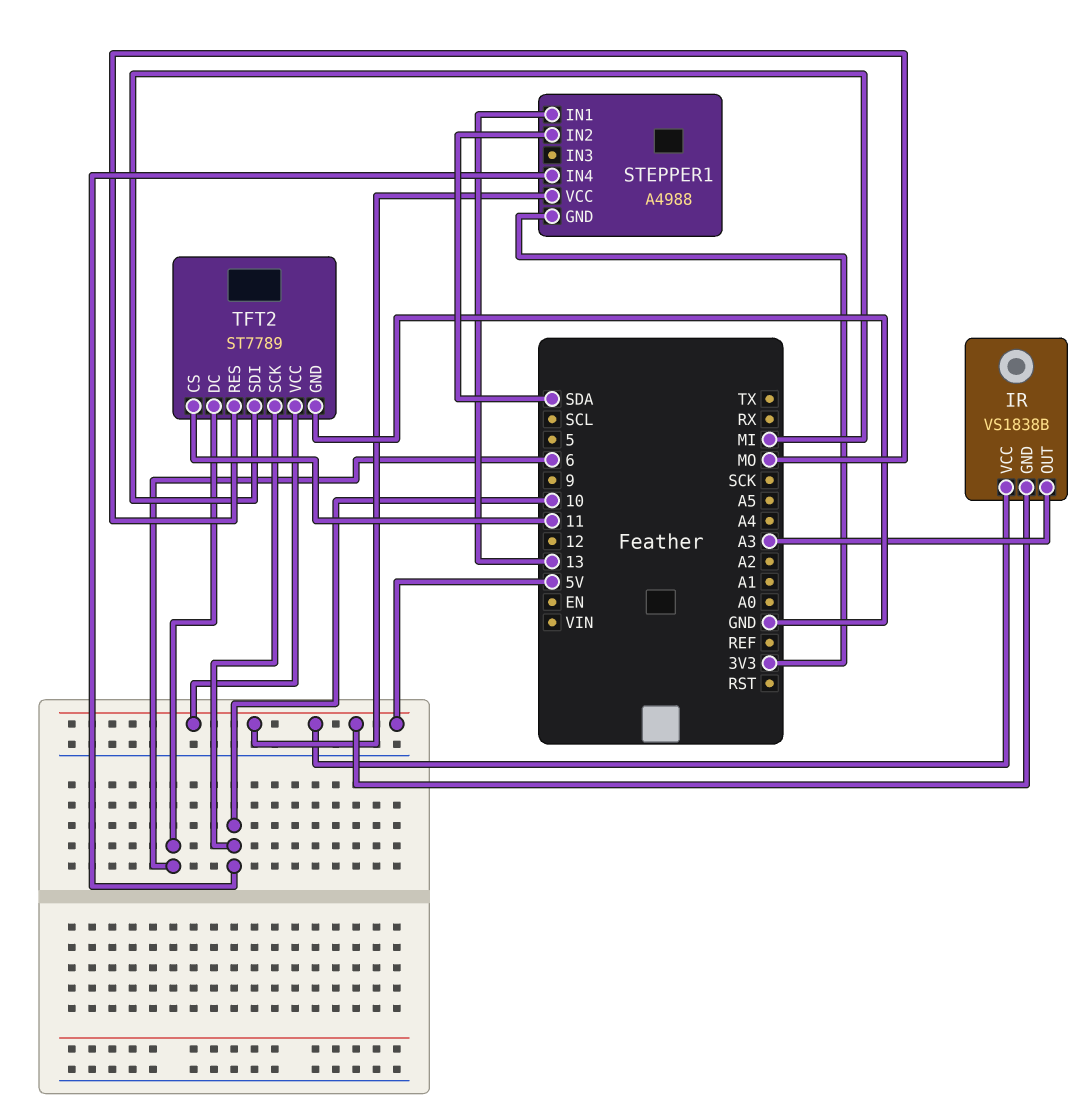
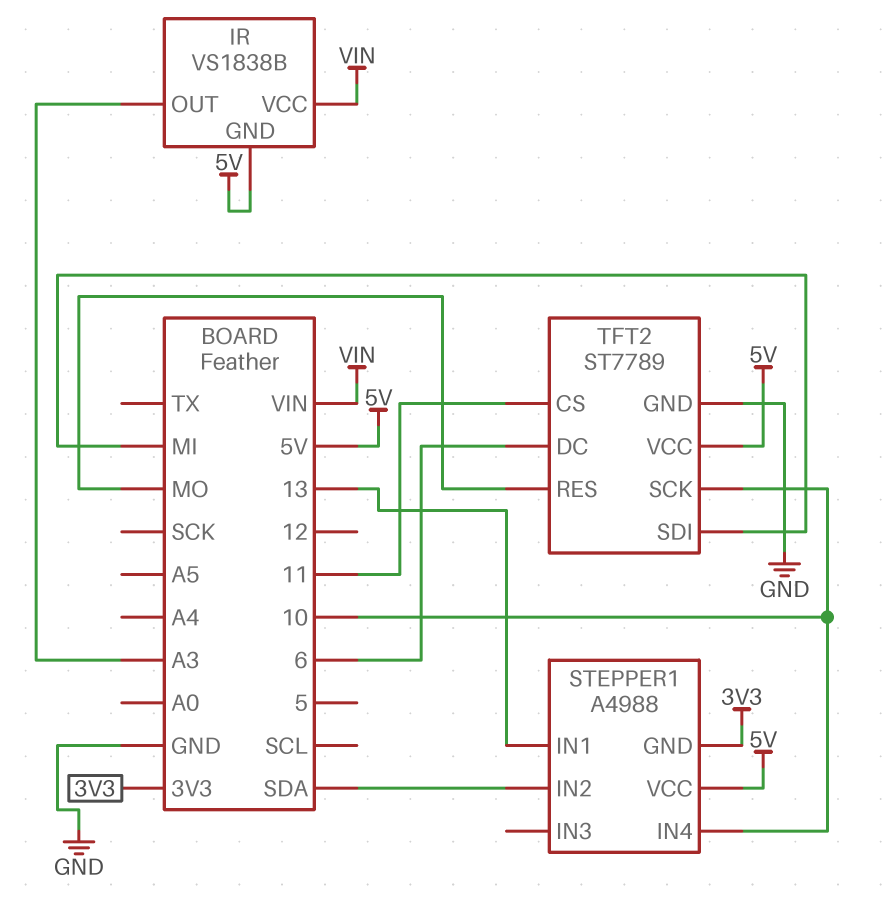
IR pin VCC: 5V -> VIN

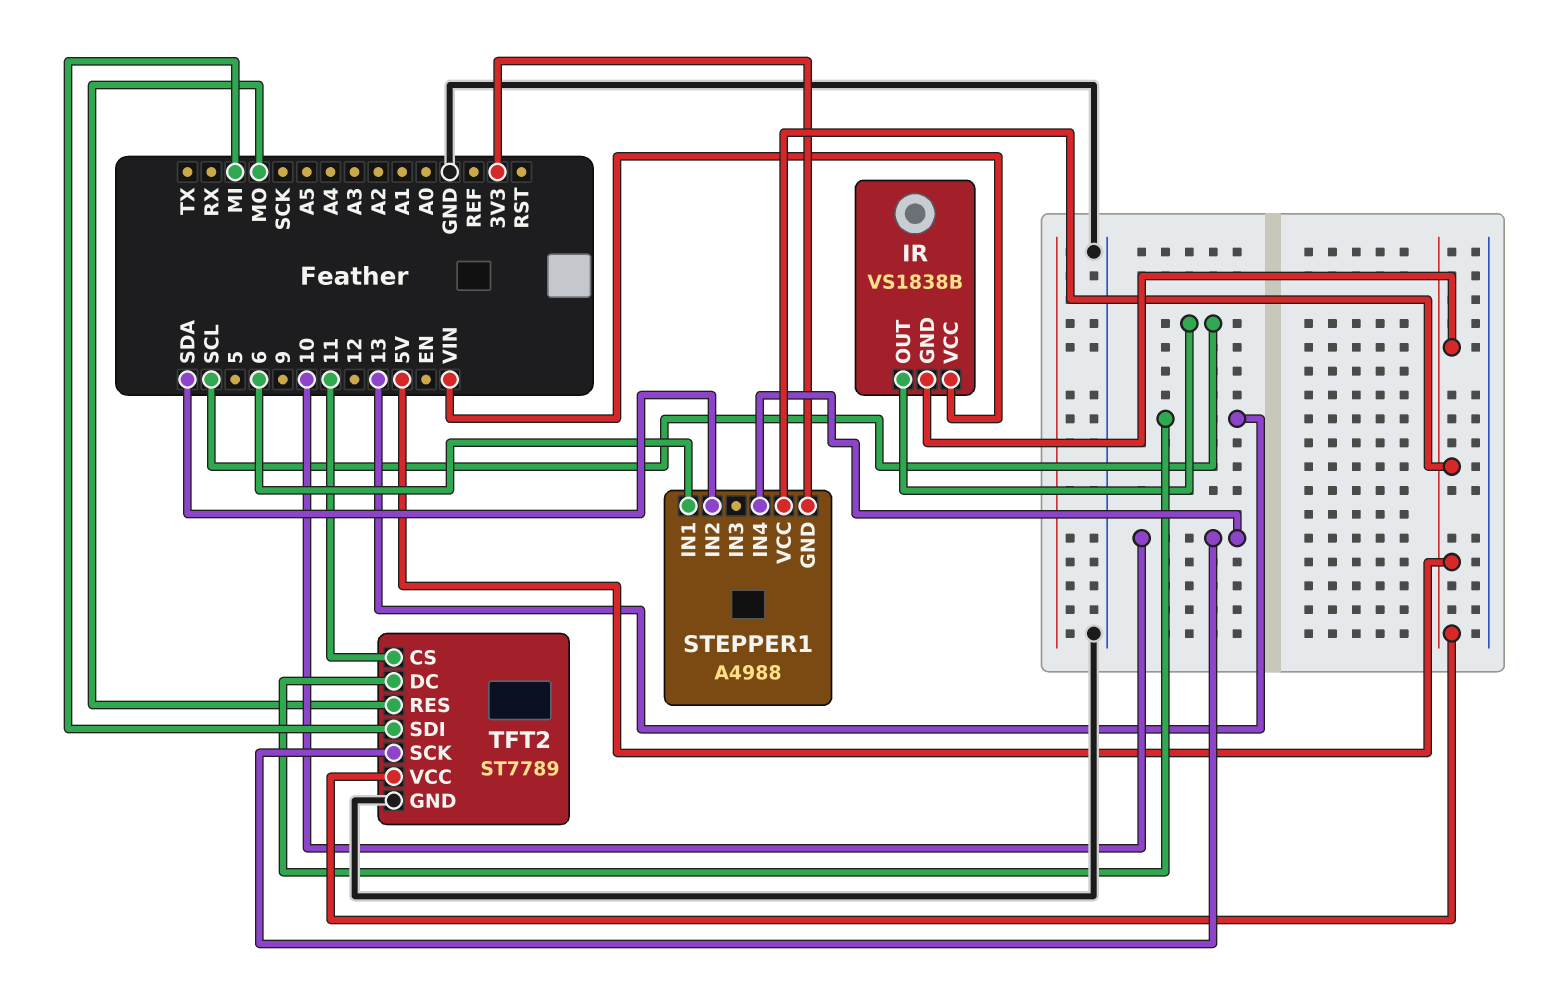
IR pin OUT: A3 -> SCL
STEPPER1 pin IN1: 13 -> 6
TFT2 pin DC: 6 -> 13

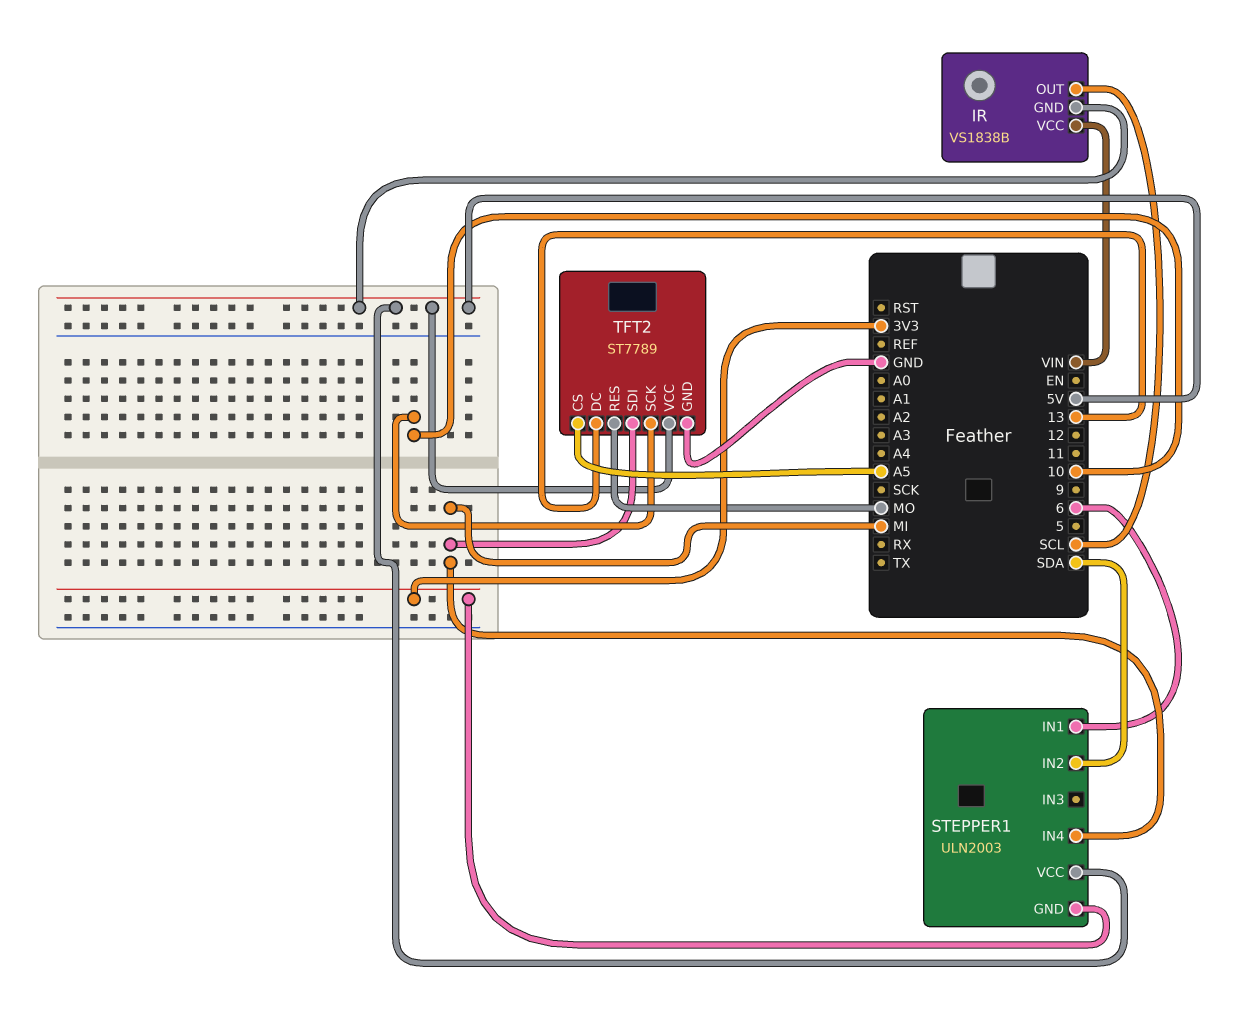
STEPPER1: A4988 -> ULN2003
STEPPER1 pin IN4: 10 -> MI
TFT2 pin CS: 11 -> A5

